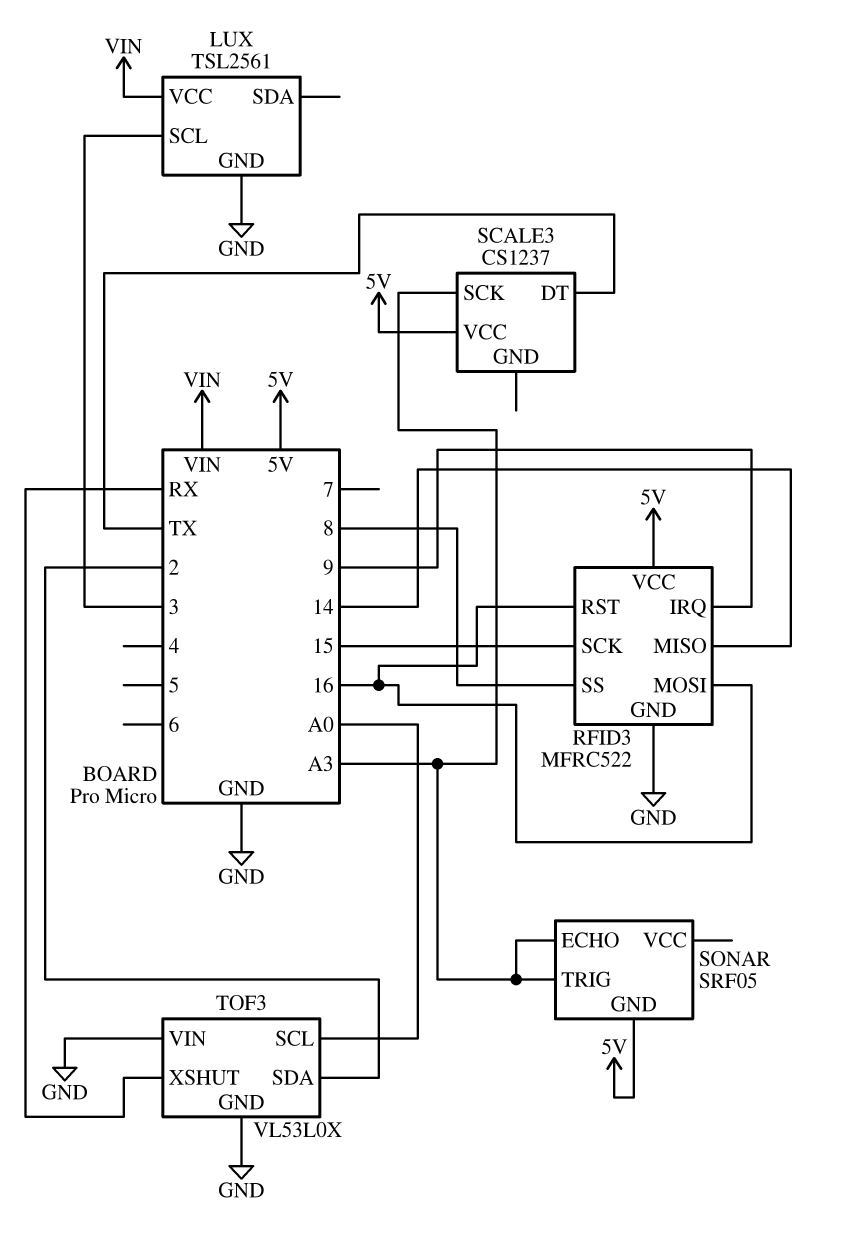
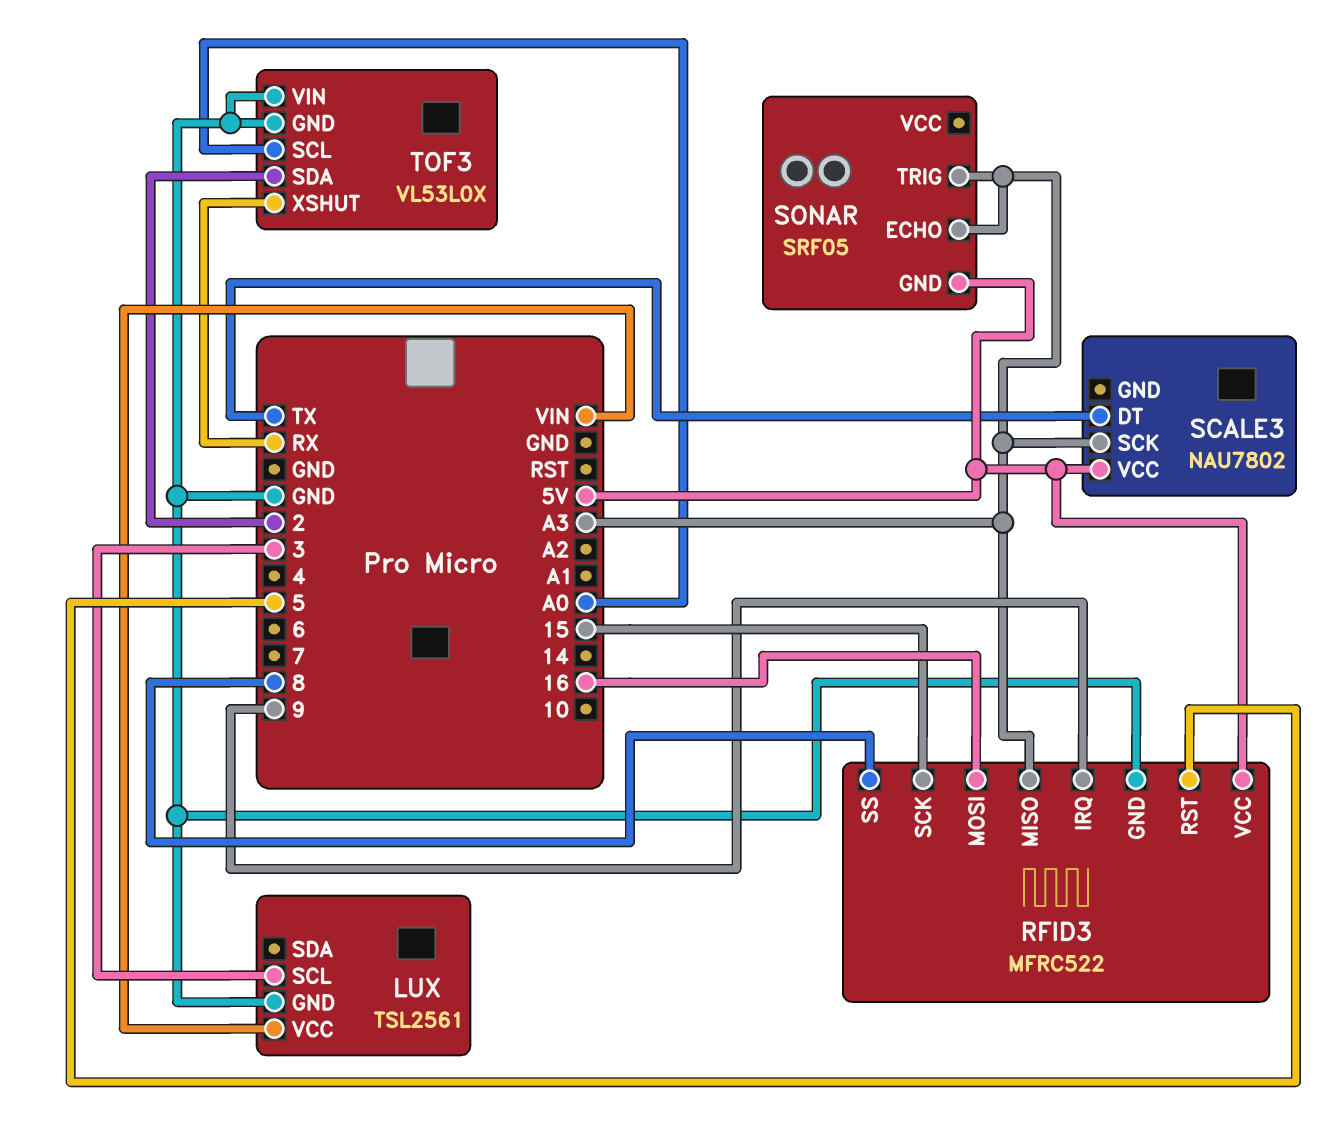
RFID3 pin MISO: 14 -> A3
RFID3 pin RST: 16 -> 5
SCALE3: CS1237 -> NAU7802

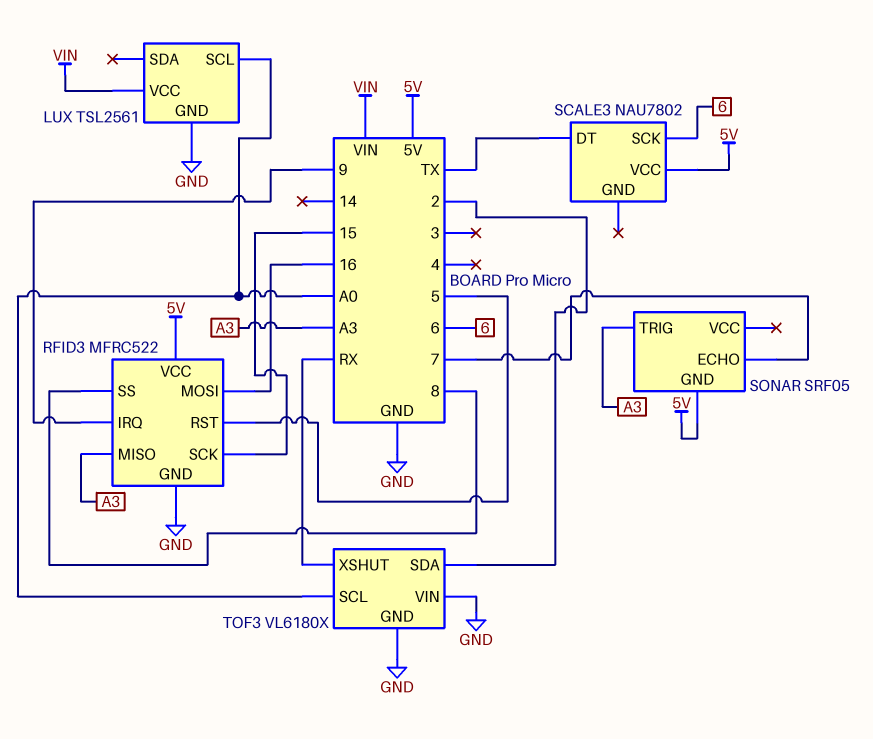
LUX pin SCL: 3 -> A0
SCALE3 pin SCK: A3 -> 6
SONAR pin ECHO: A3 -> 7
TOF3: VL53L0X -> VL6180X

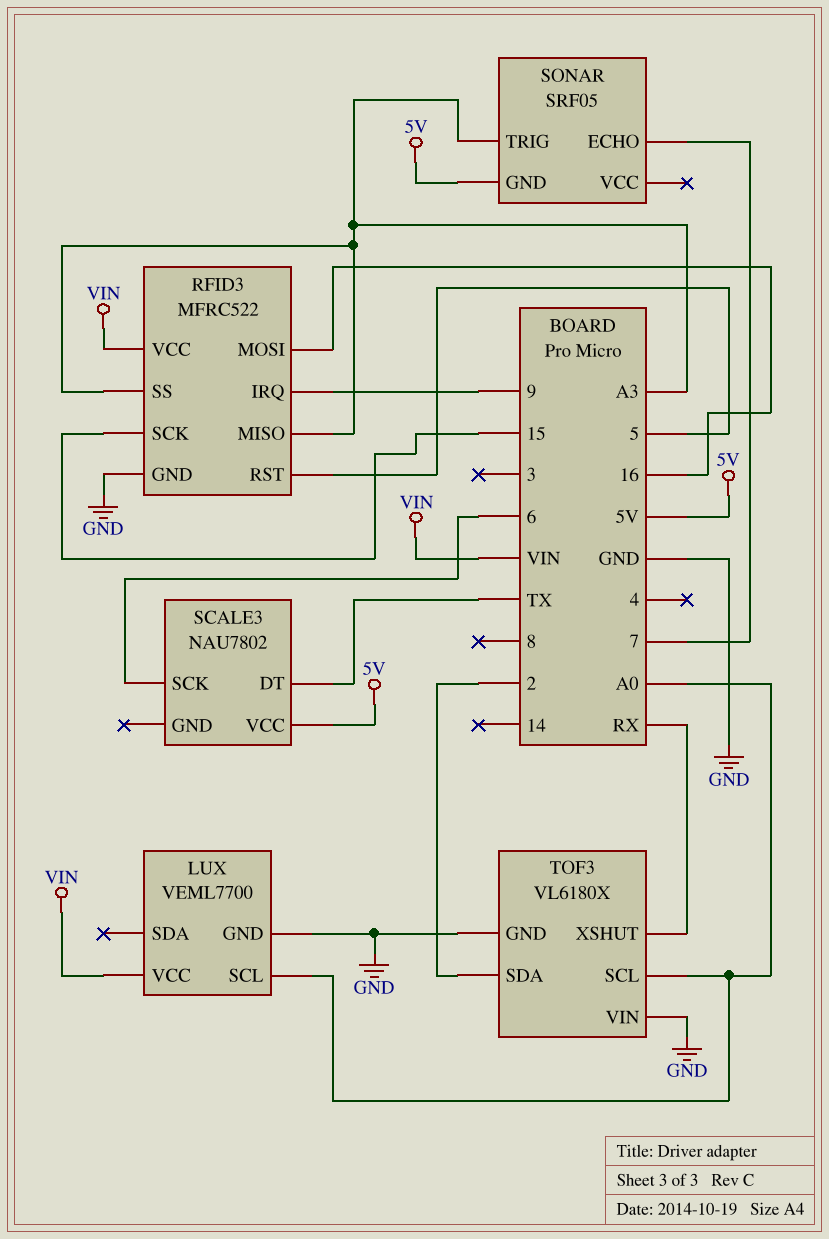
LUX: TSL2561 -> VEML7700
RFID3 pin SS: 8 -> A3
RFID3 pin VCC: 5V -> VIN

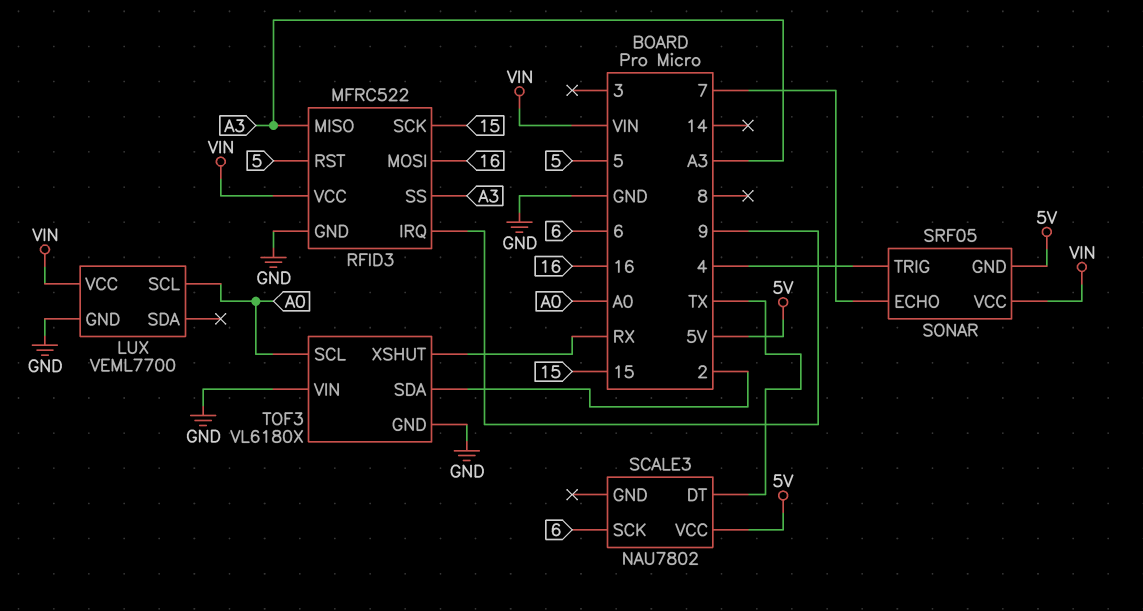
SONAR pin TRIG: A3 -> 4
SONAR pin VCC: none -> VIN

